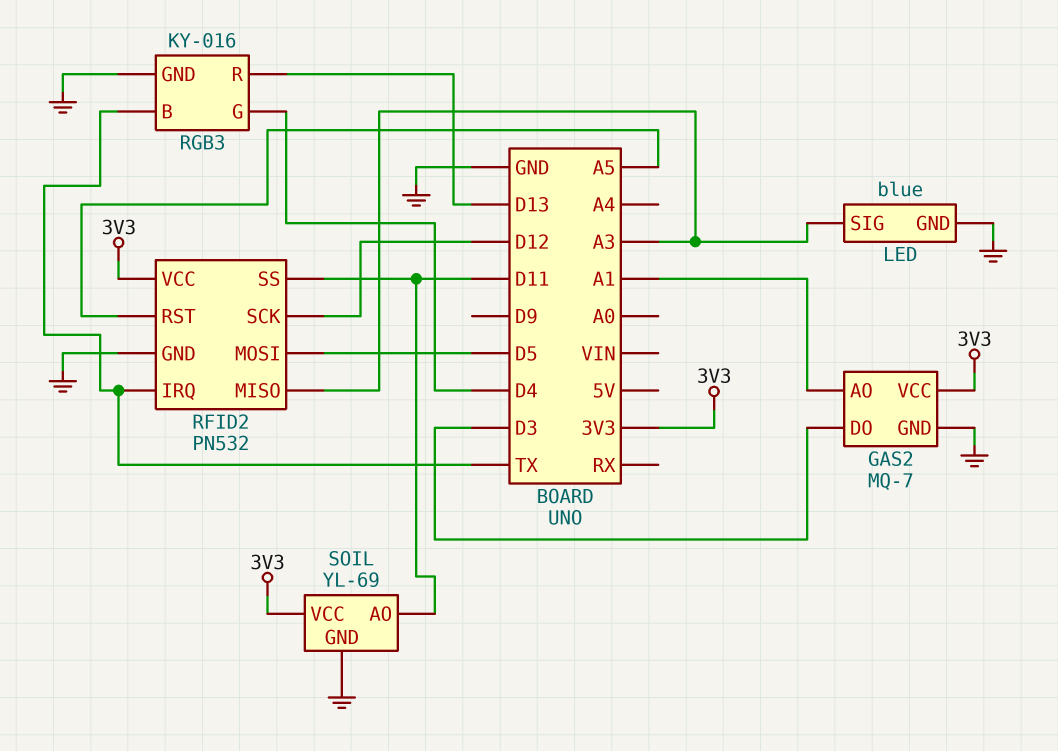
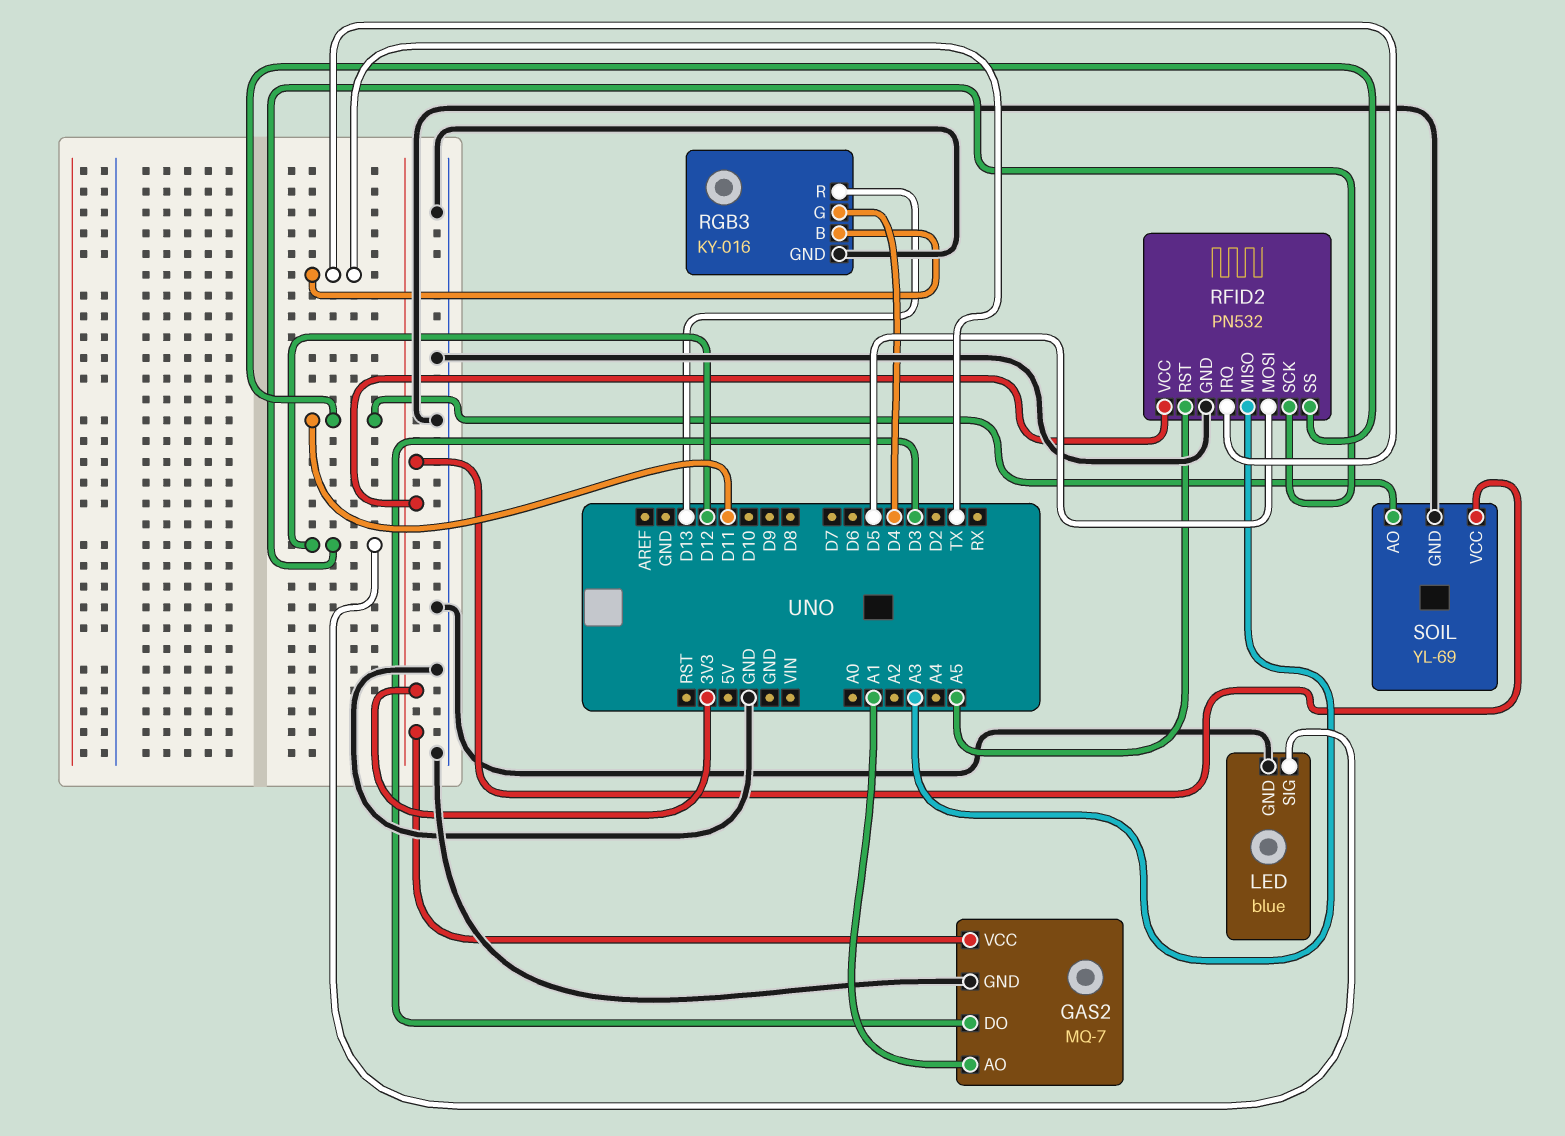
LED pin SIG: A3 -> D12

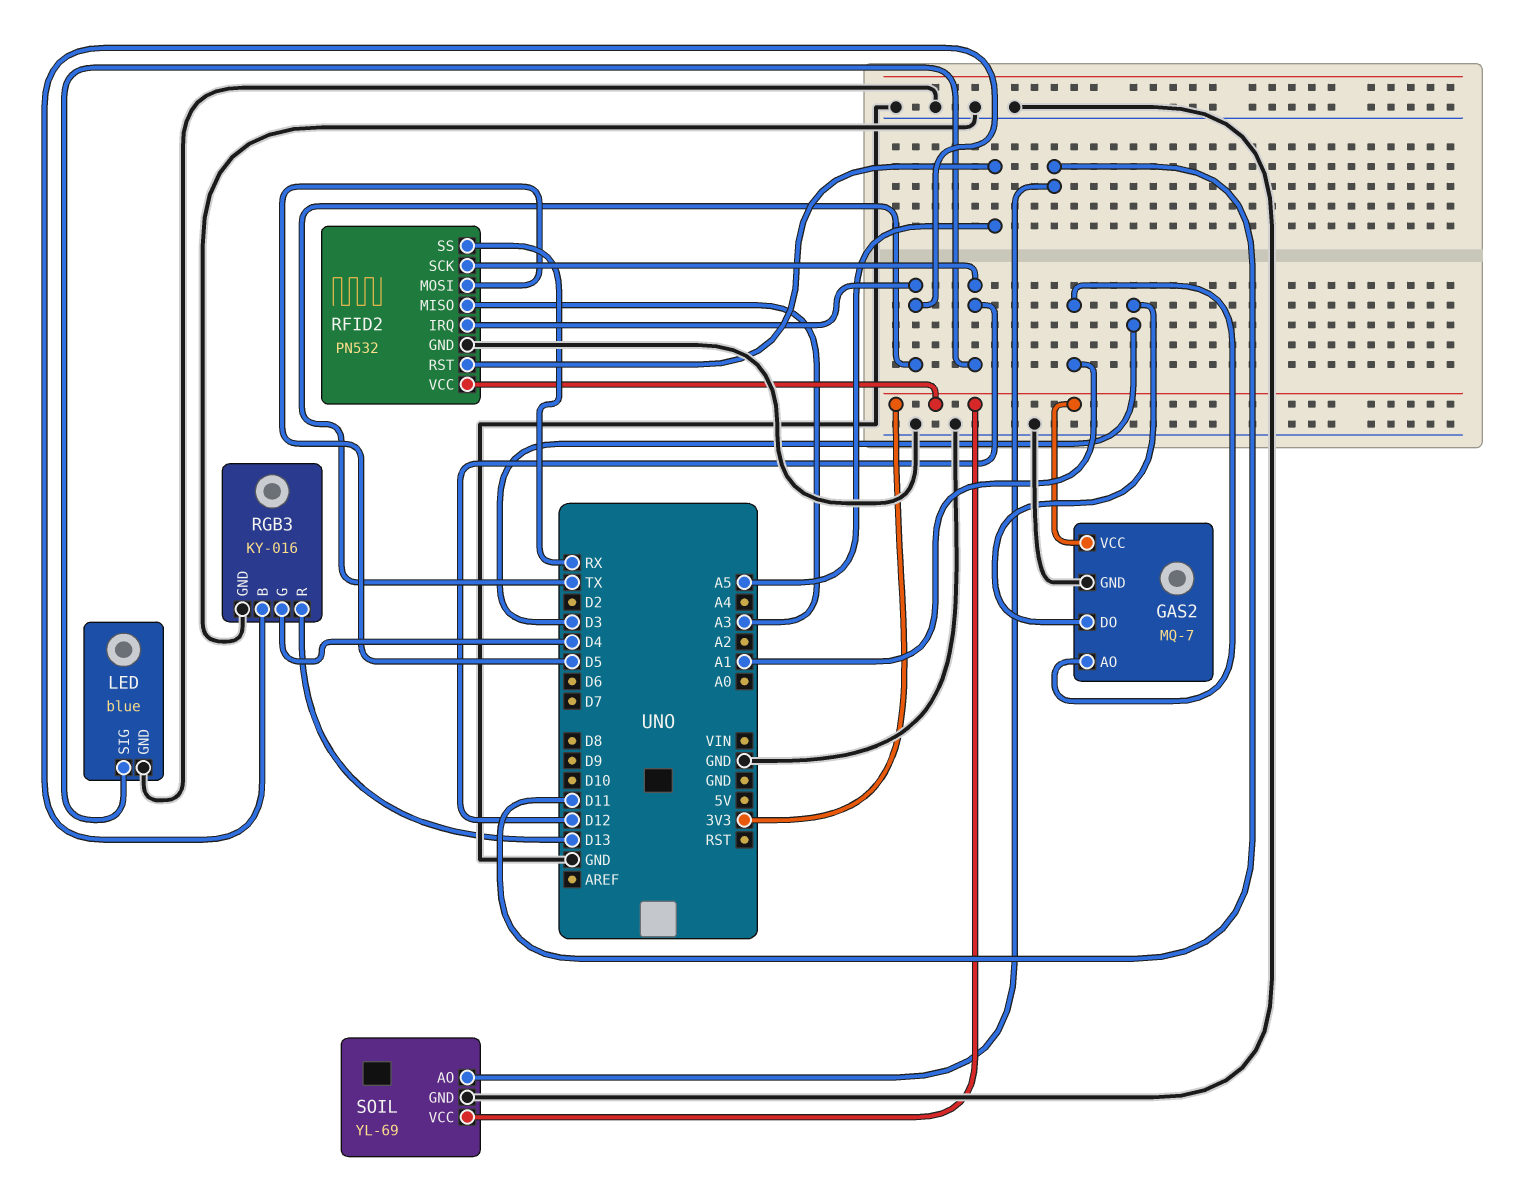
RFID2 pin SS: D11 -> RX

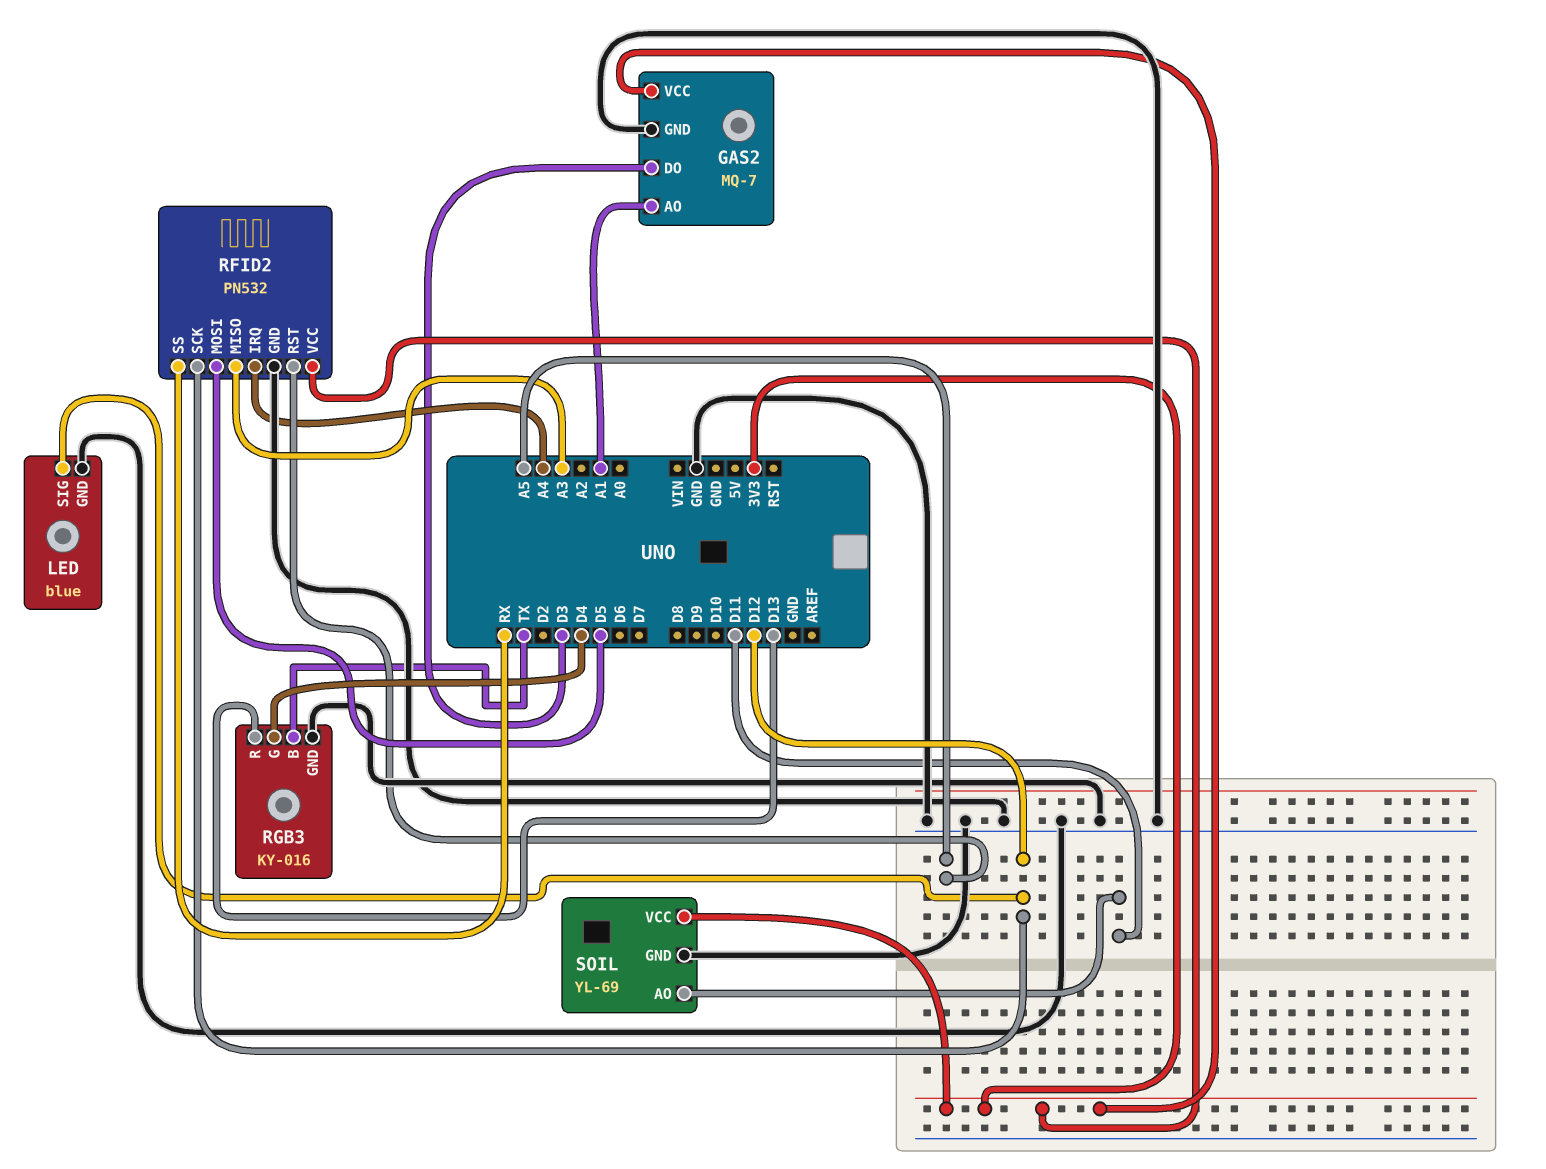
RFID2 pin IRQ: TX -> A4

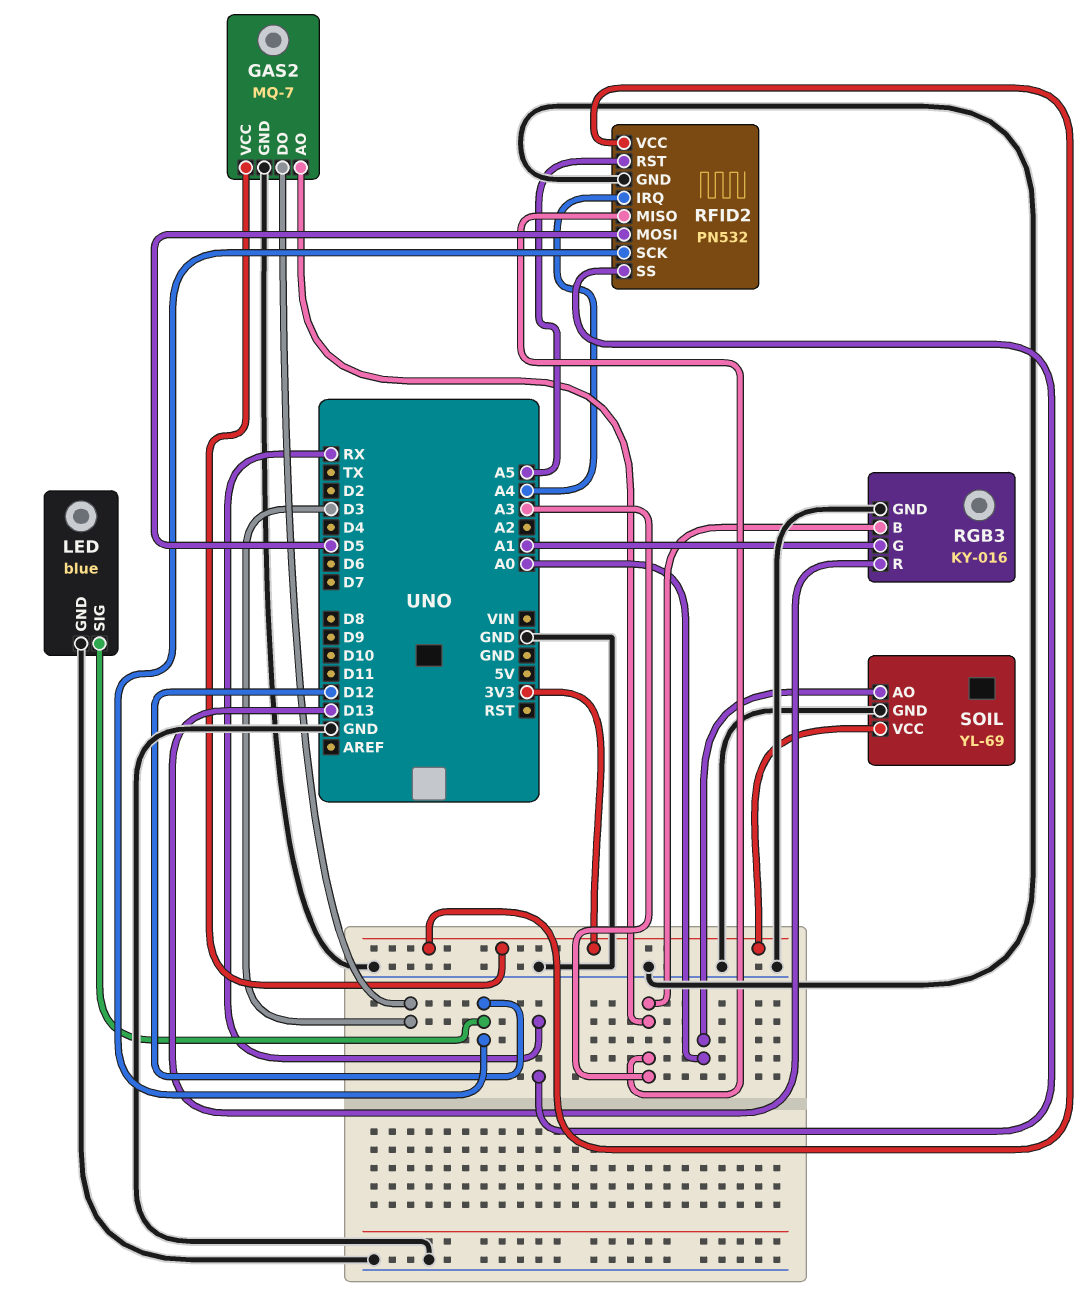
GAS2 pin AO: A1 -> A3
RGB3 pin B: TX -> A3
RGB3 pin G: D4 -> A1
SOIL pin AO: D11 -> A0

